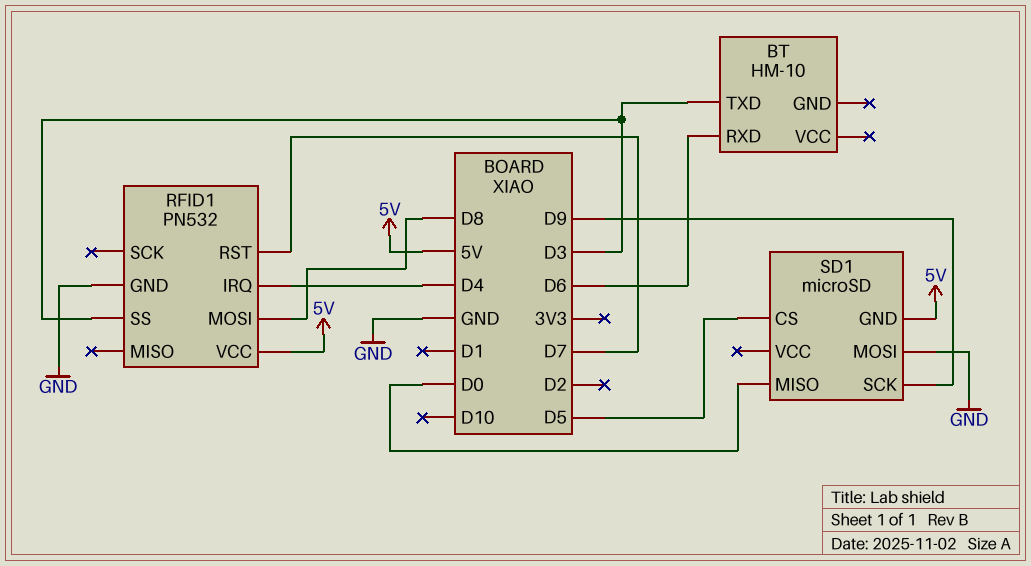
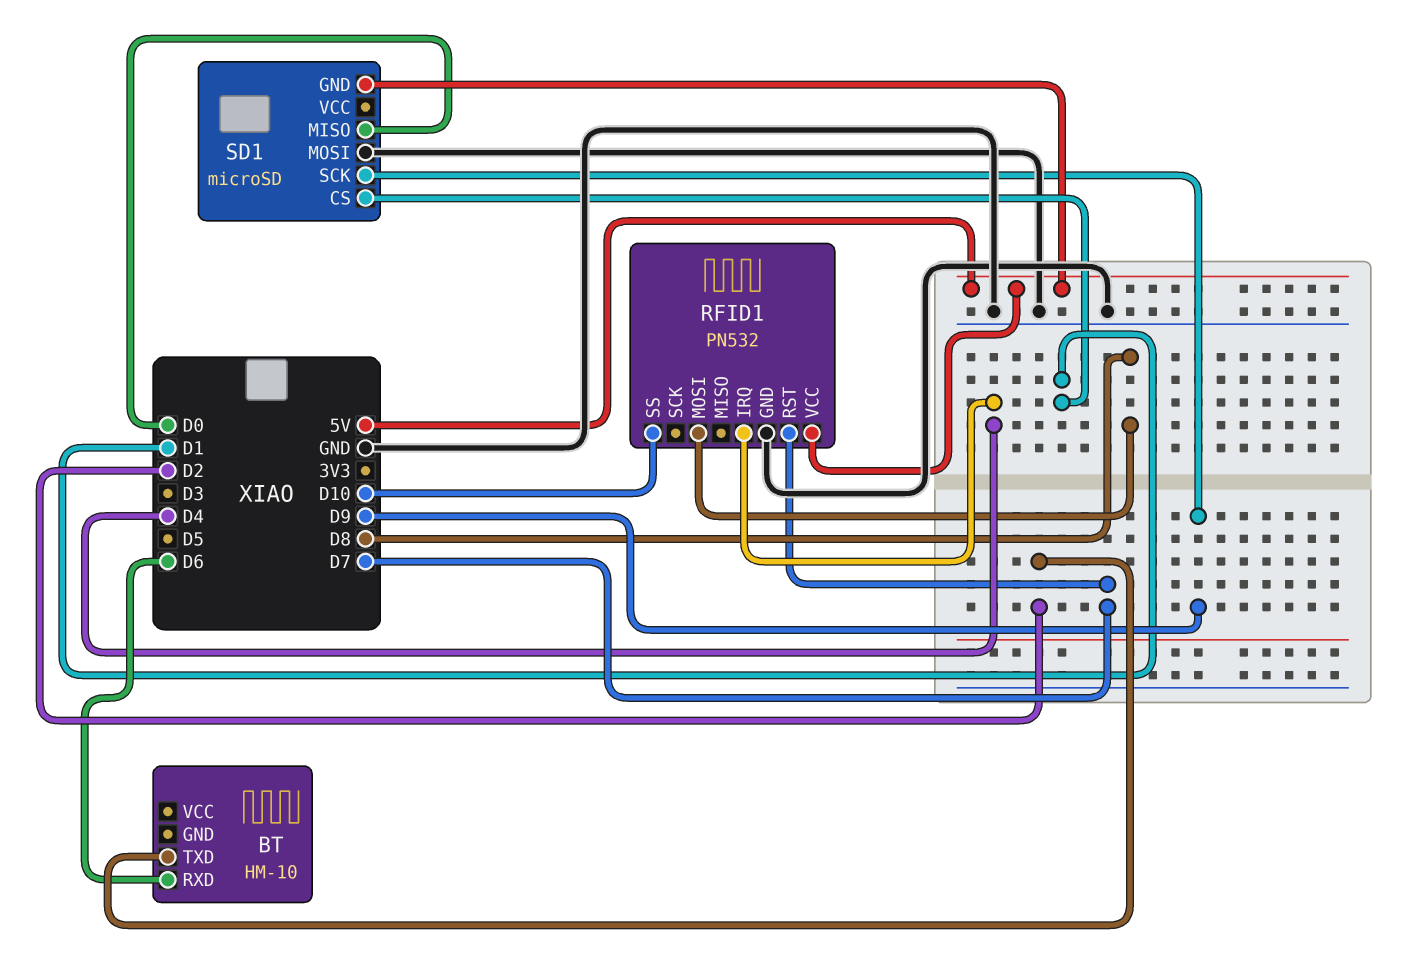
BT pin TXD: D3 -> D2
RFID1 pin SS: D3 -> D10
SD1 pin CS: D5 -> D1

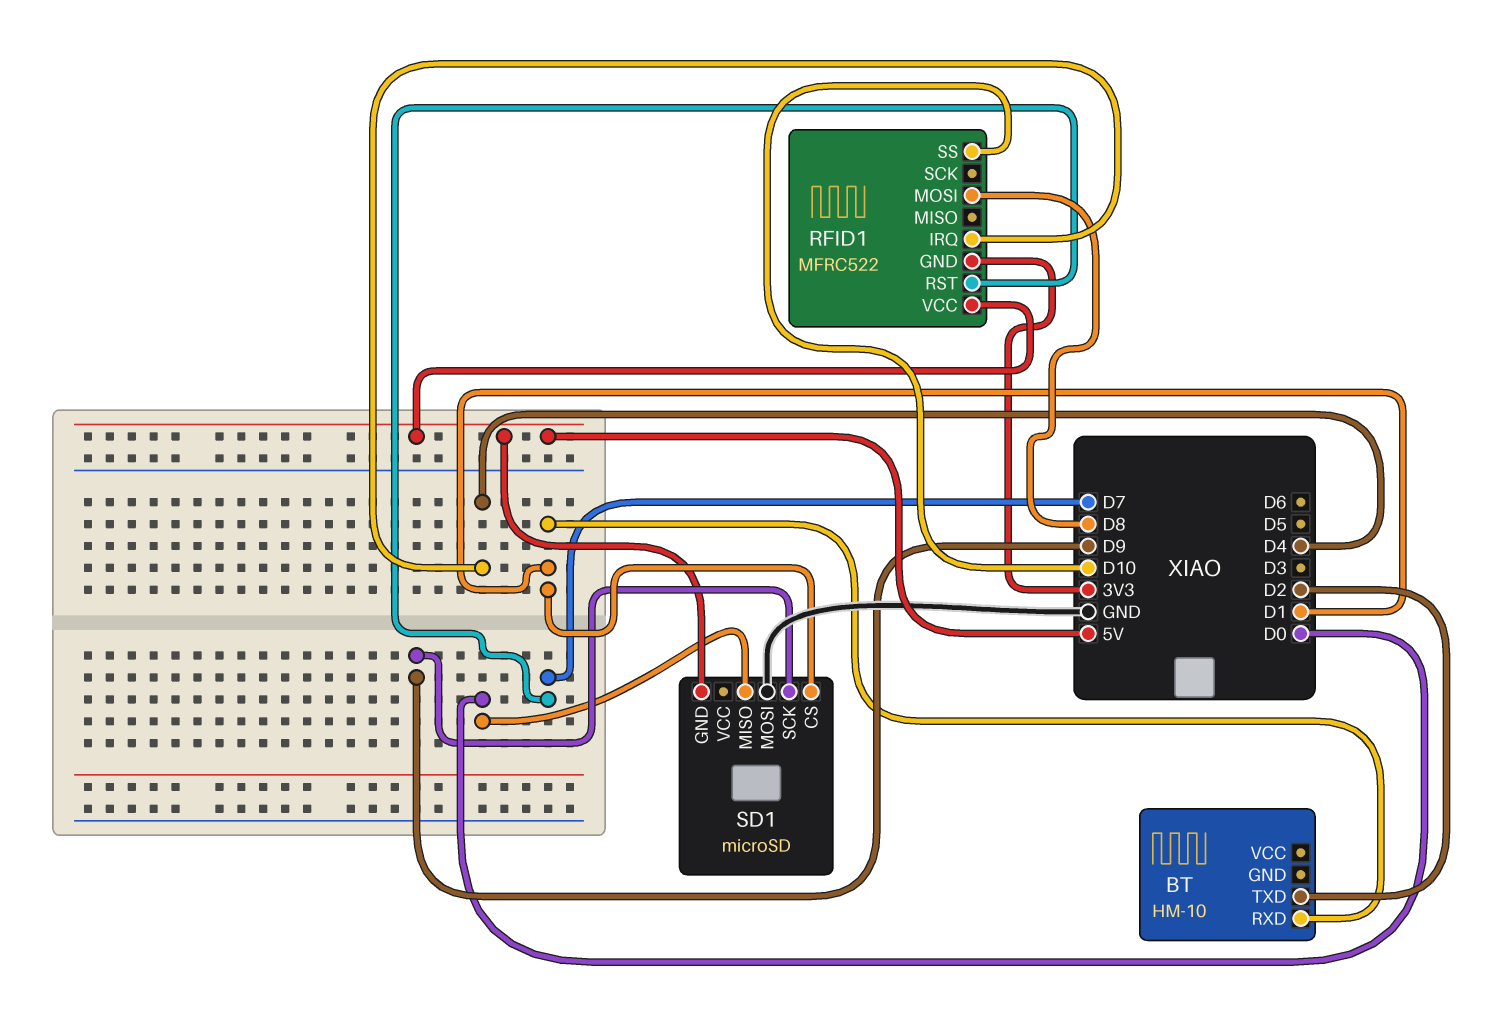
BT pin RXD: D6 -> D1
RFID1: PN532 -> MFRC522
RFID1 pin GND: GND -> 3V3

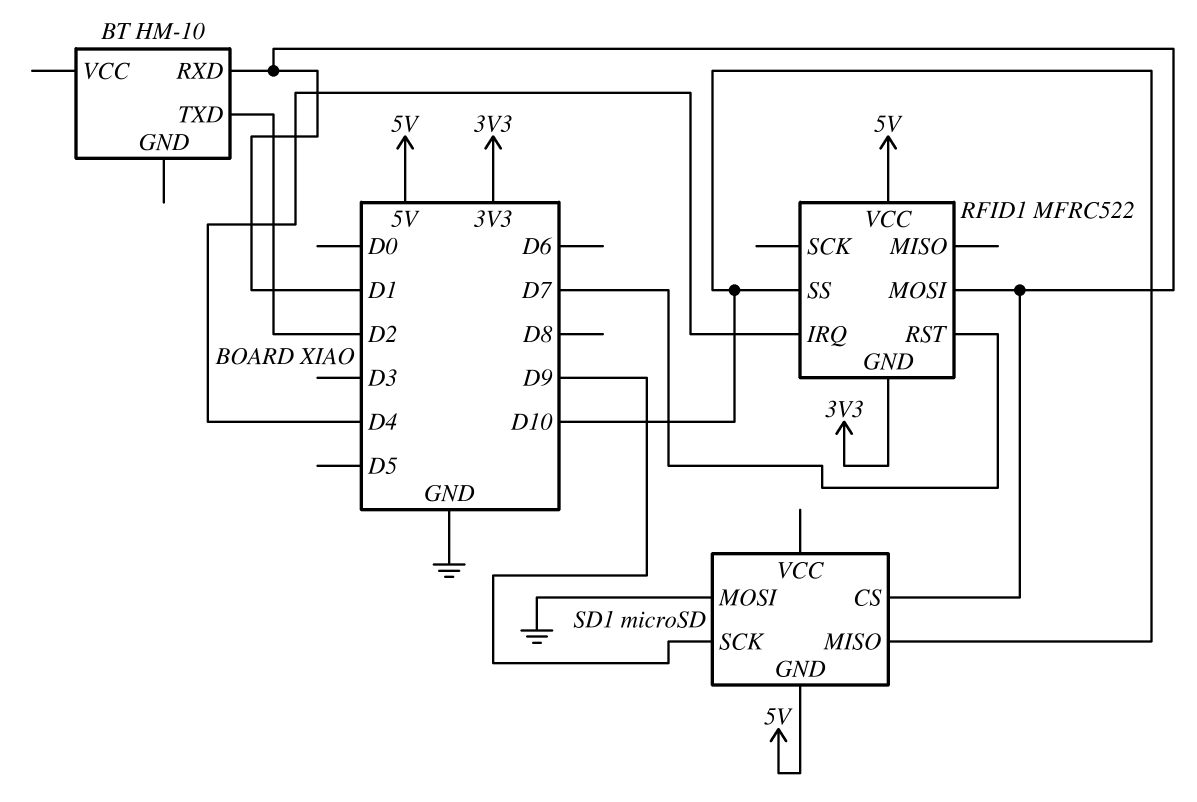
RFID1 pin MOSI: D8 -> D1
SD1 pin MISO: D0 -> D10

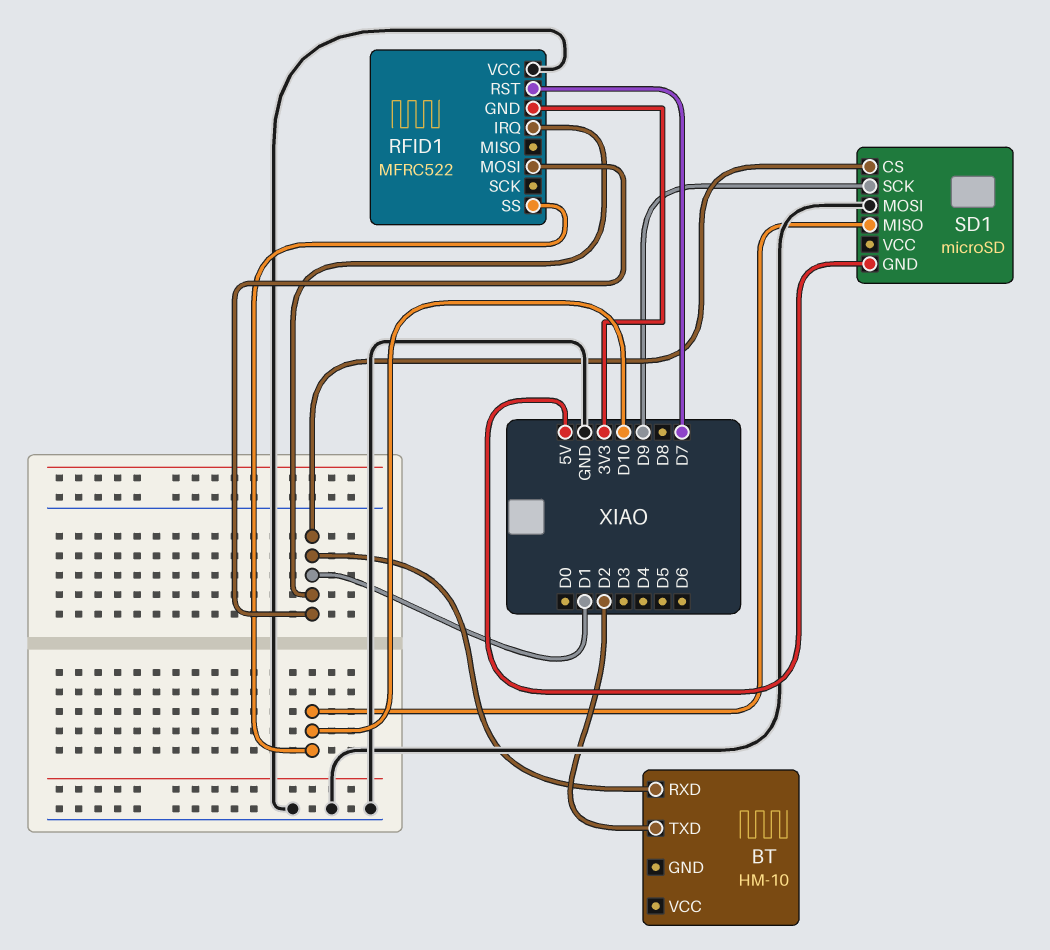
RFID1 pin IRQ: D4 -> D1
RFID1 pin VCC: 5V -> GND

